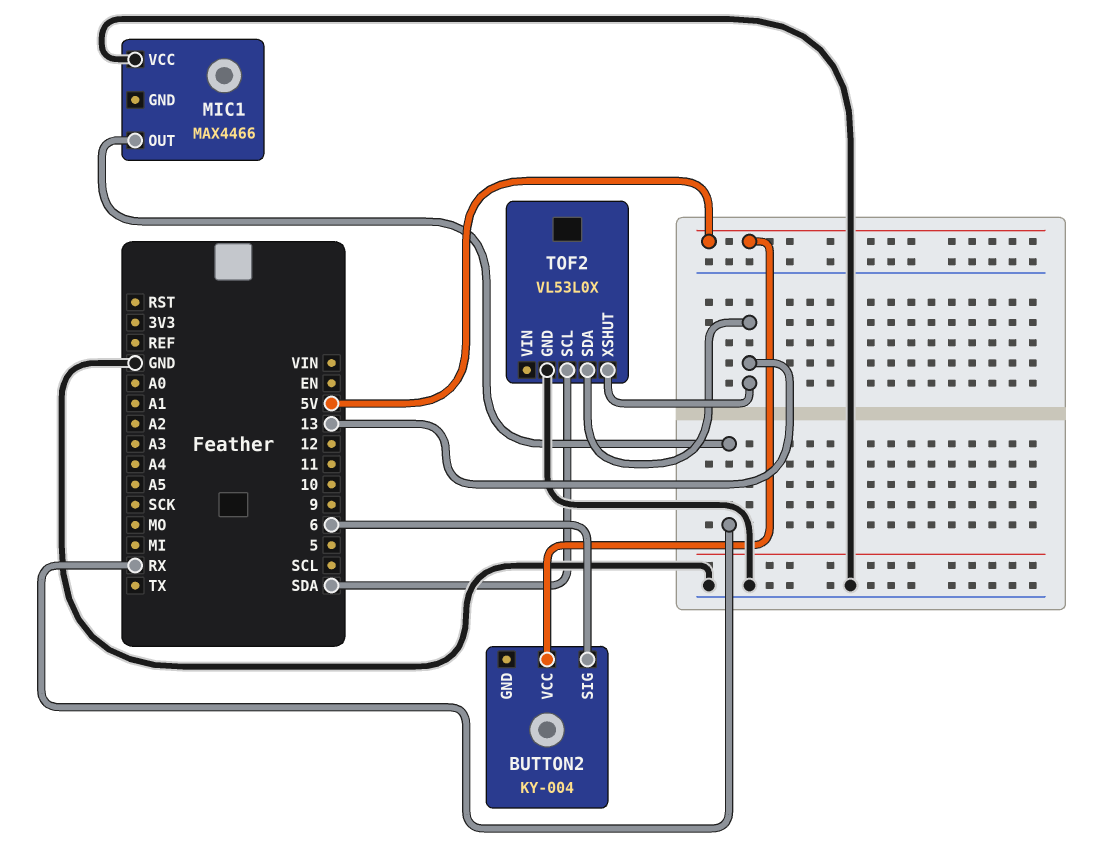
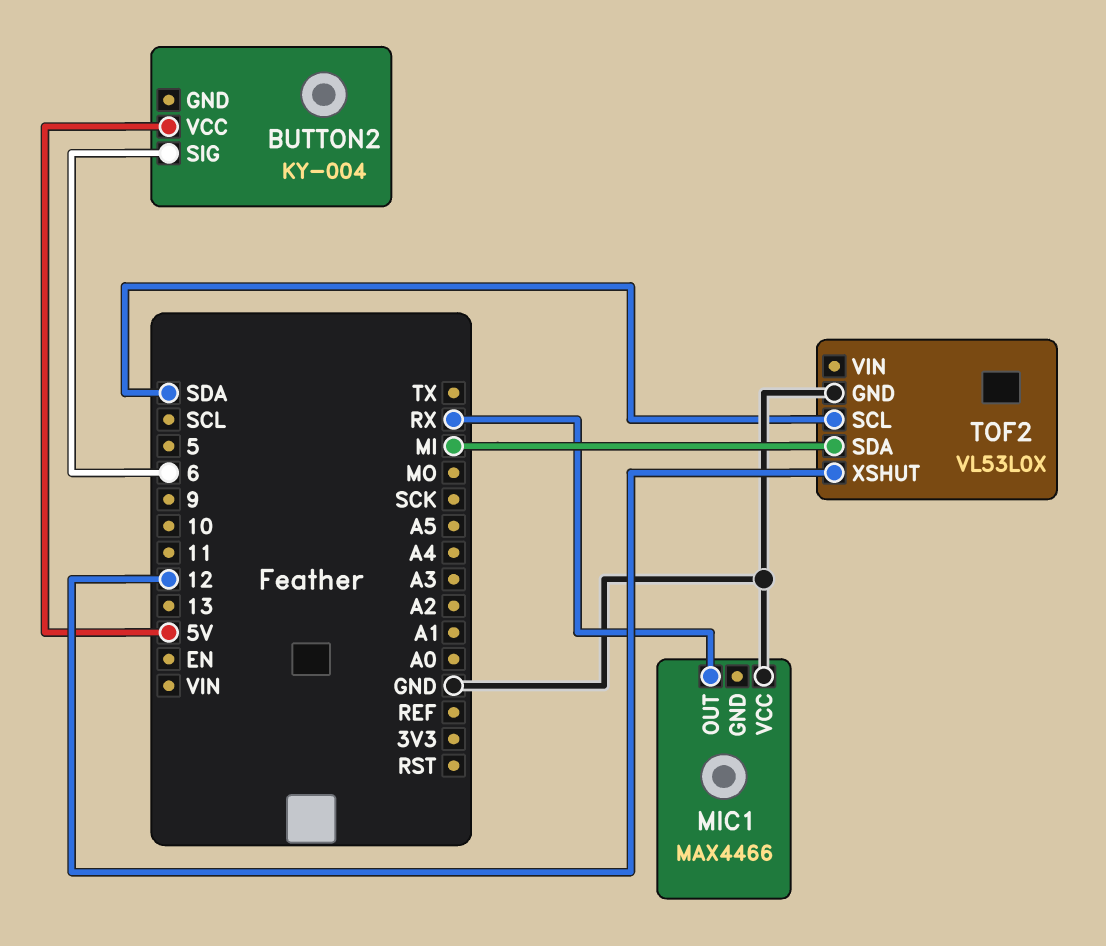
TOF2 pin SDA: 13 -> MI
TOF2 pin XSHUT: 13 -> 12

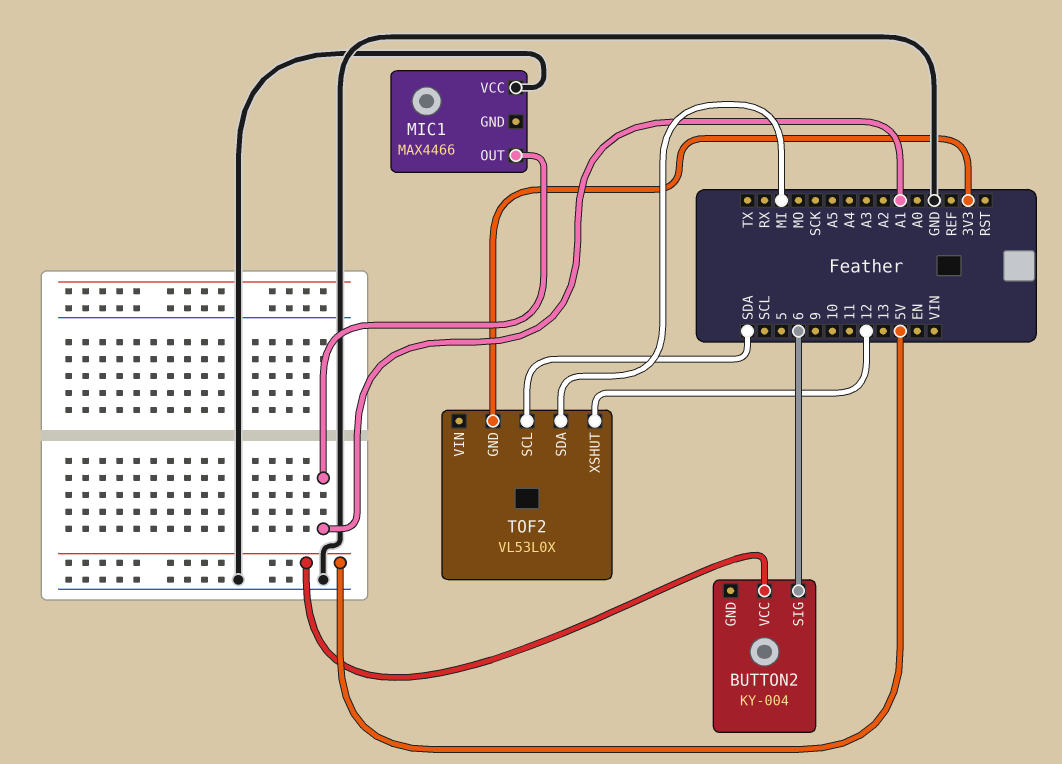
MIC1 pin OUT: RX -> A1
TOF2 pin GND: GND -> 3V3

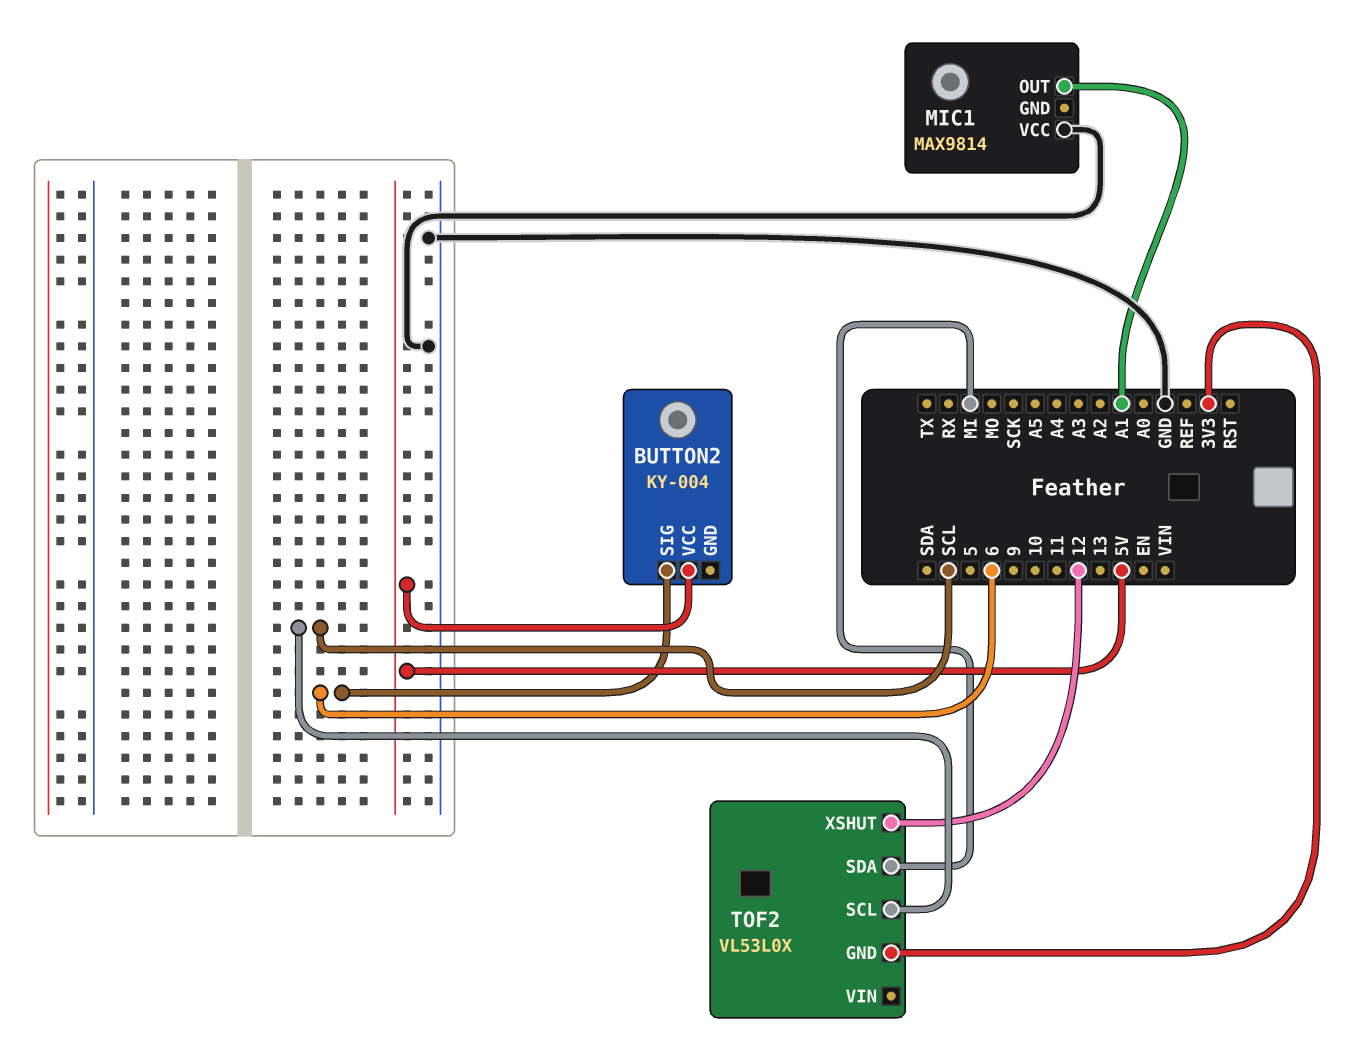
MIC1: MAX4466 -> MAX9814
TOF2 pin SCL: SDA -> SCL

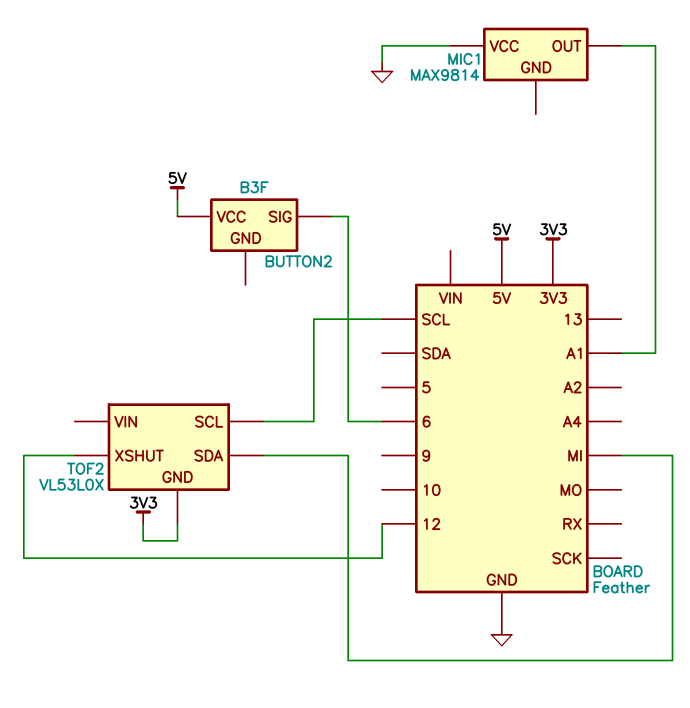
BUTTON2: KY-004 -> B3F

